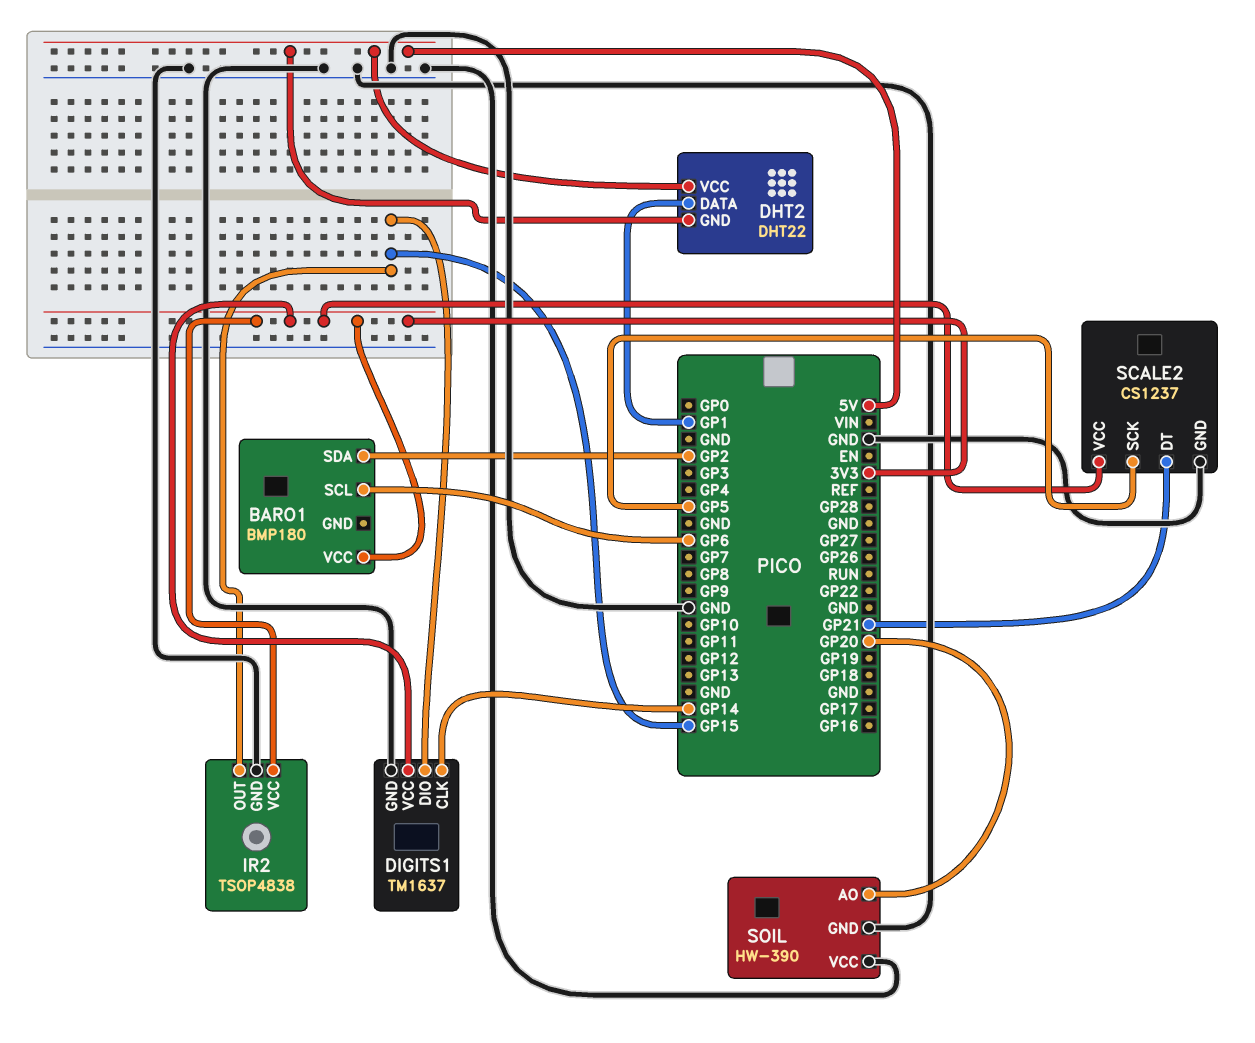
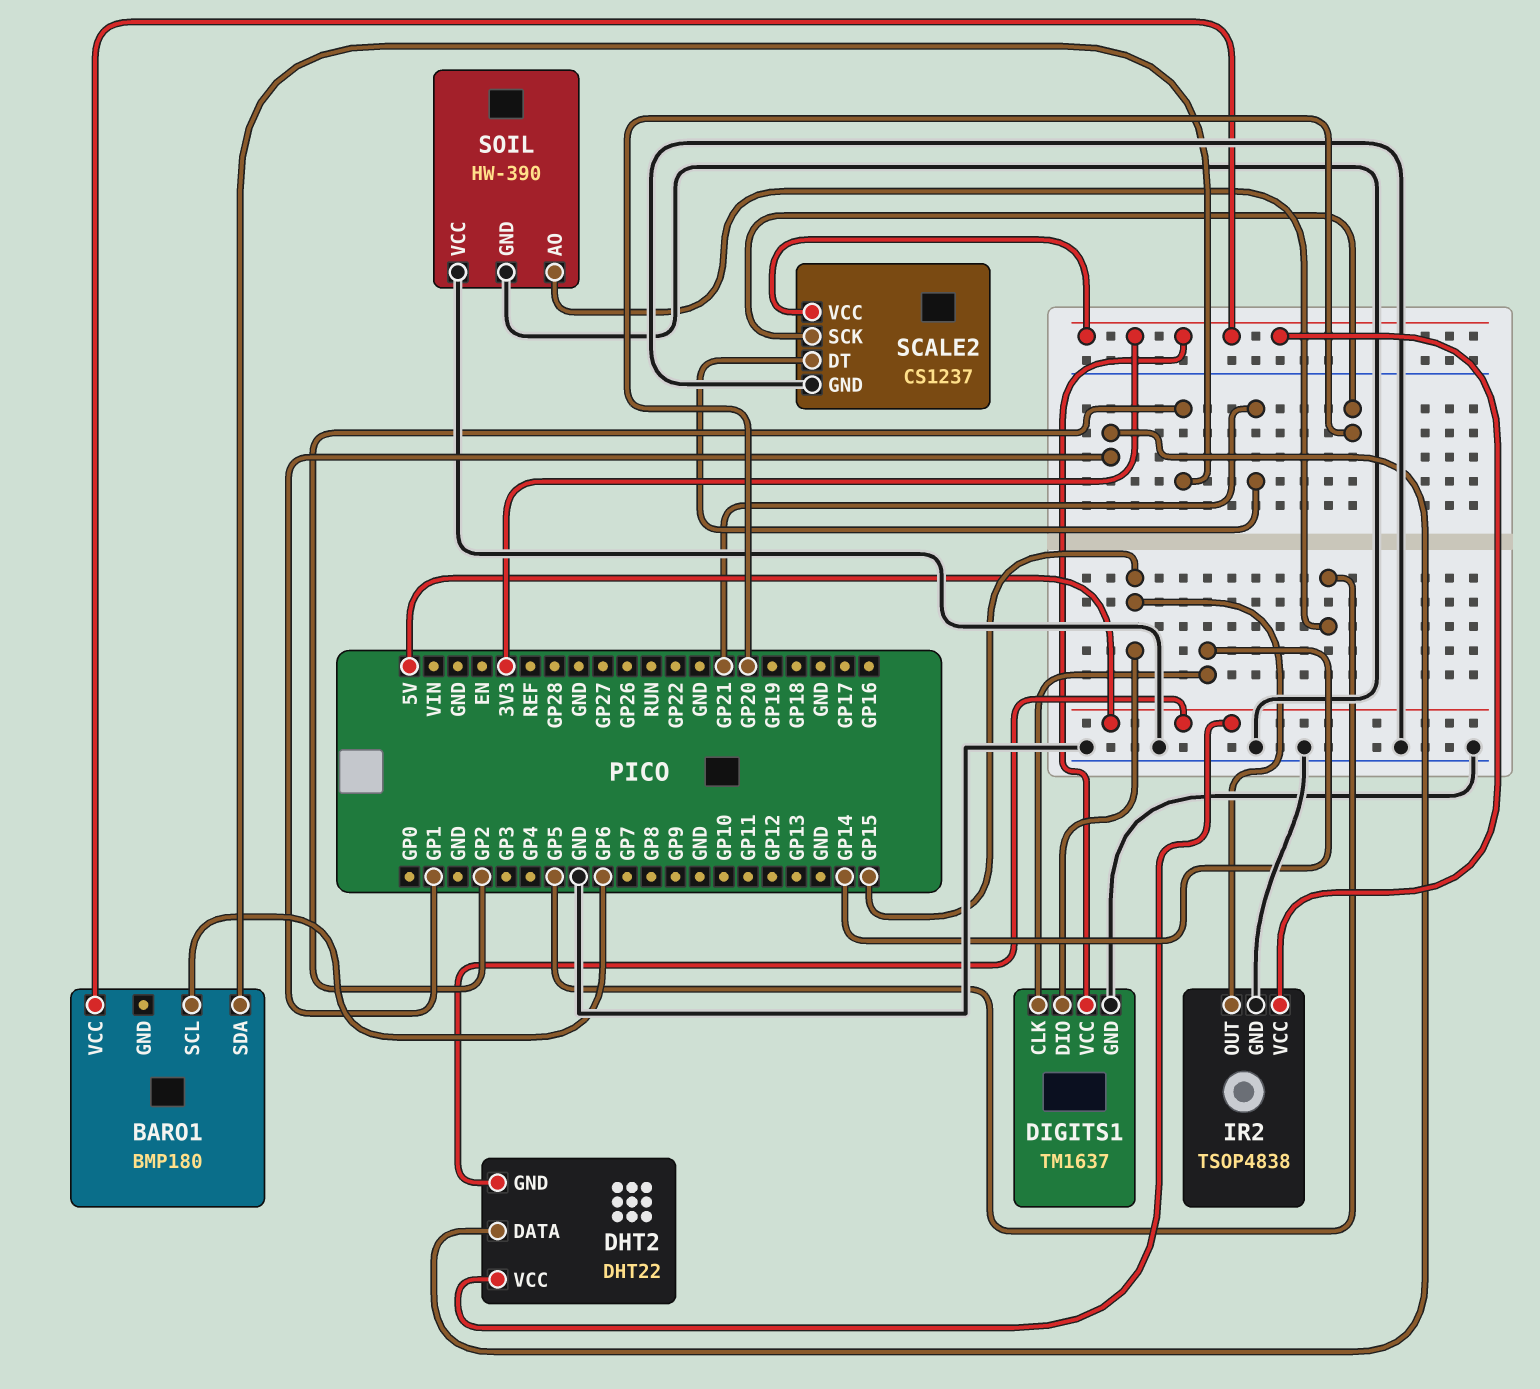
SCALE2 pin SCK: GP5 -> GP20
SOIL pin AO: GP20 -> GP5

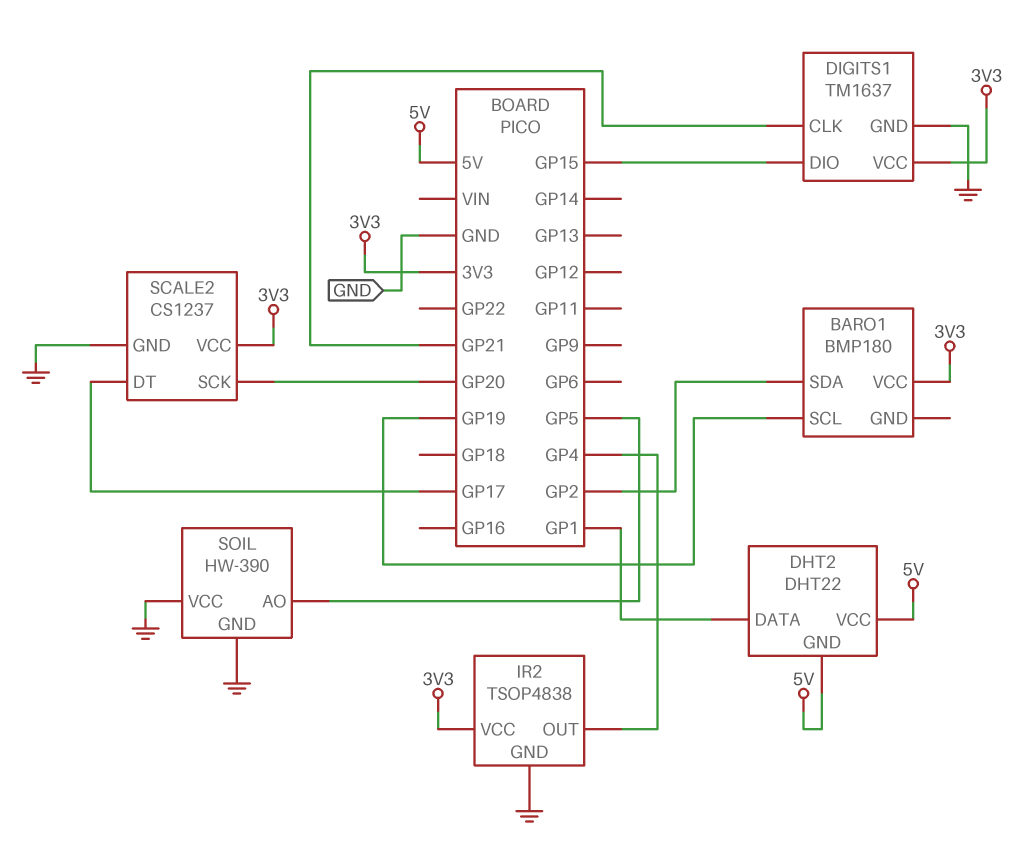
BARO1 pin SCL: GP6 -> GP19
DIGITS1 pin CLK: GP14 -> GP21
IR2 pin OUT: GP15 -> GP4
SCALE2 pin DT: GP21 -> GP17

